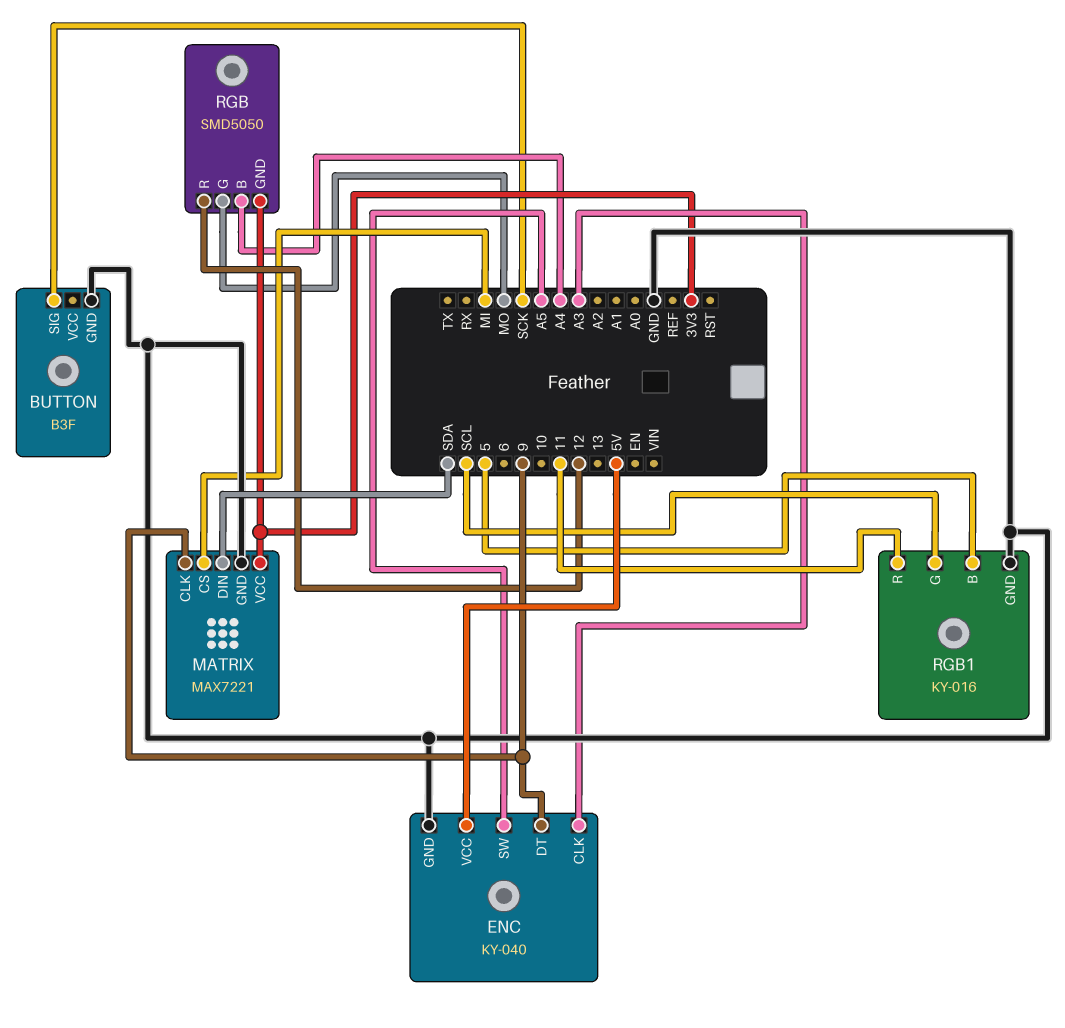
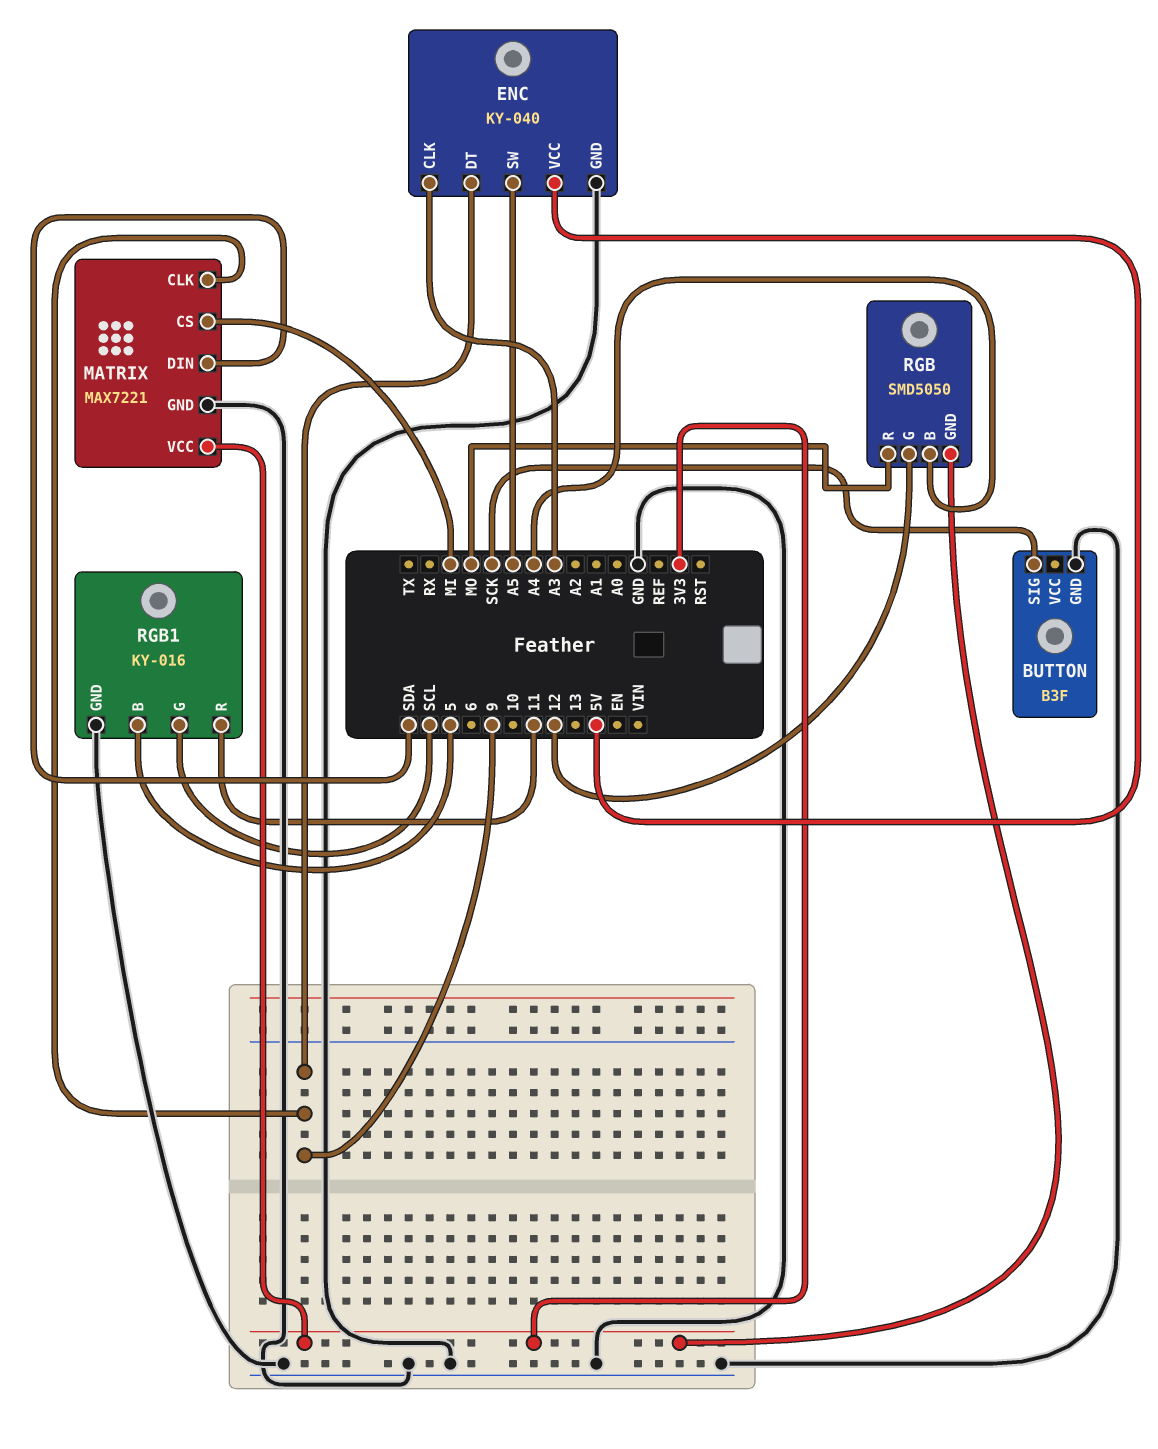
RGB pin G: MO -> 12
RGB pin R: 12 -> MO

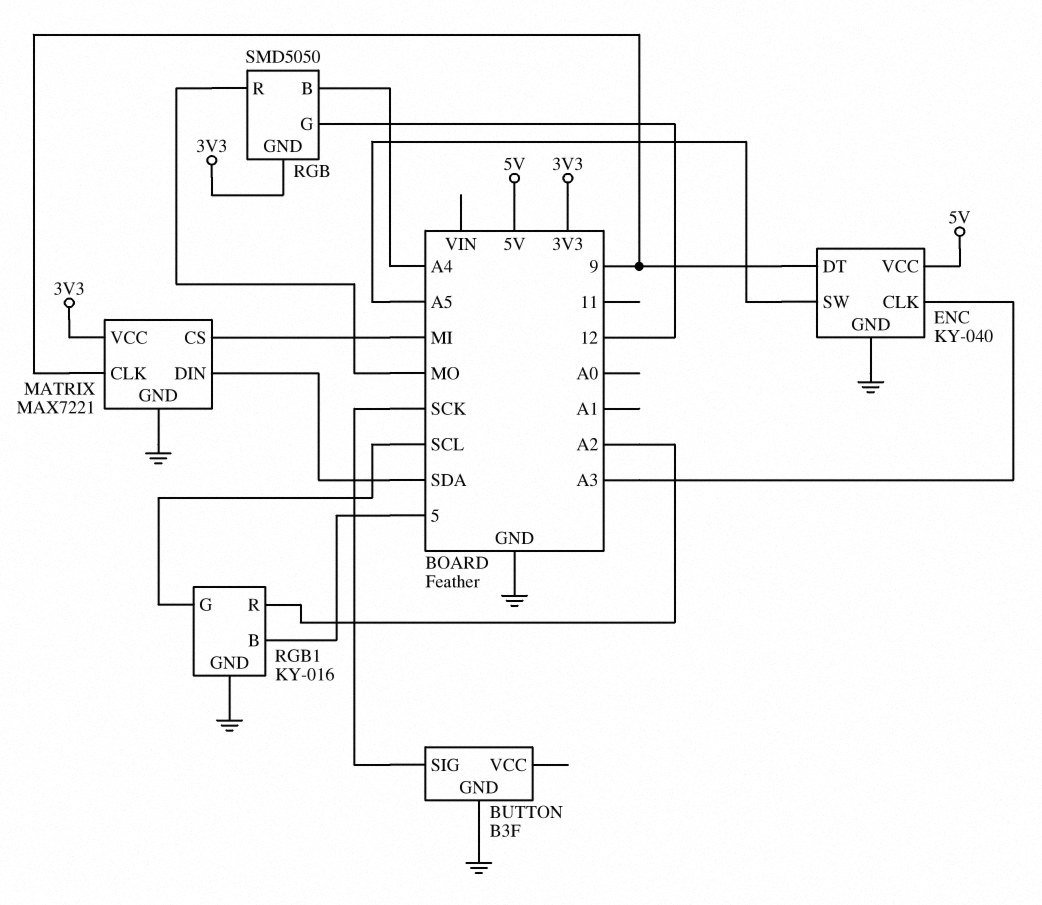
RGB1 pin R: 11 -> A2

